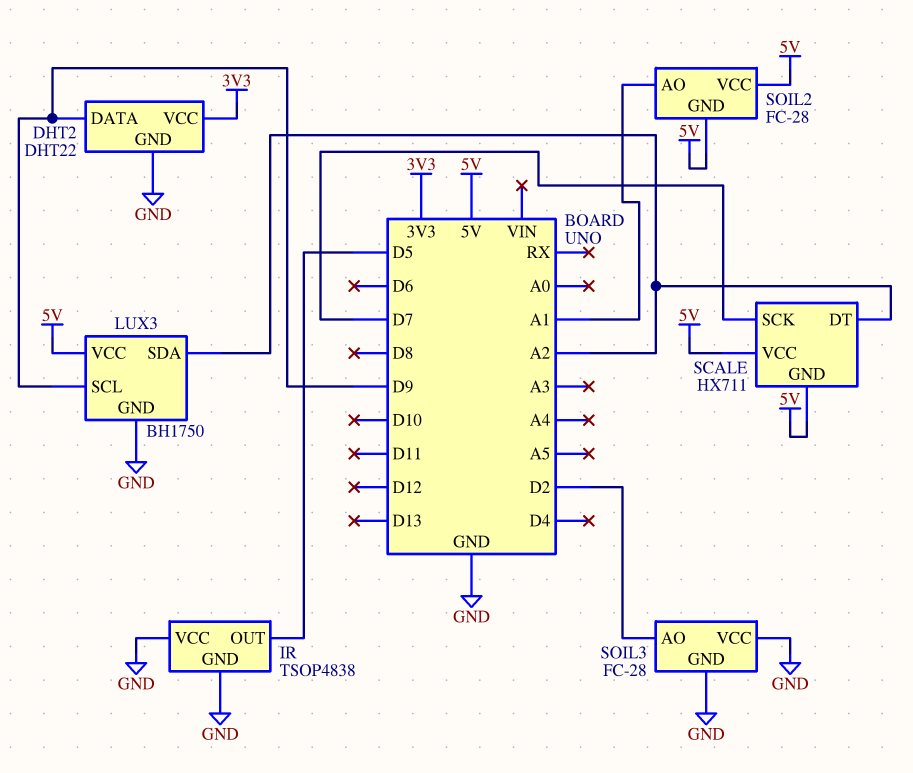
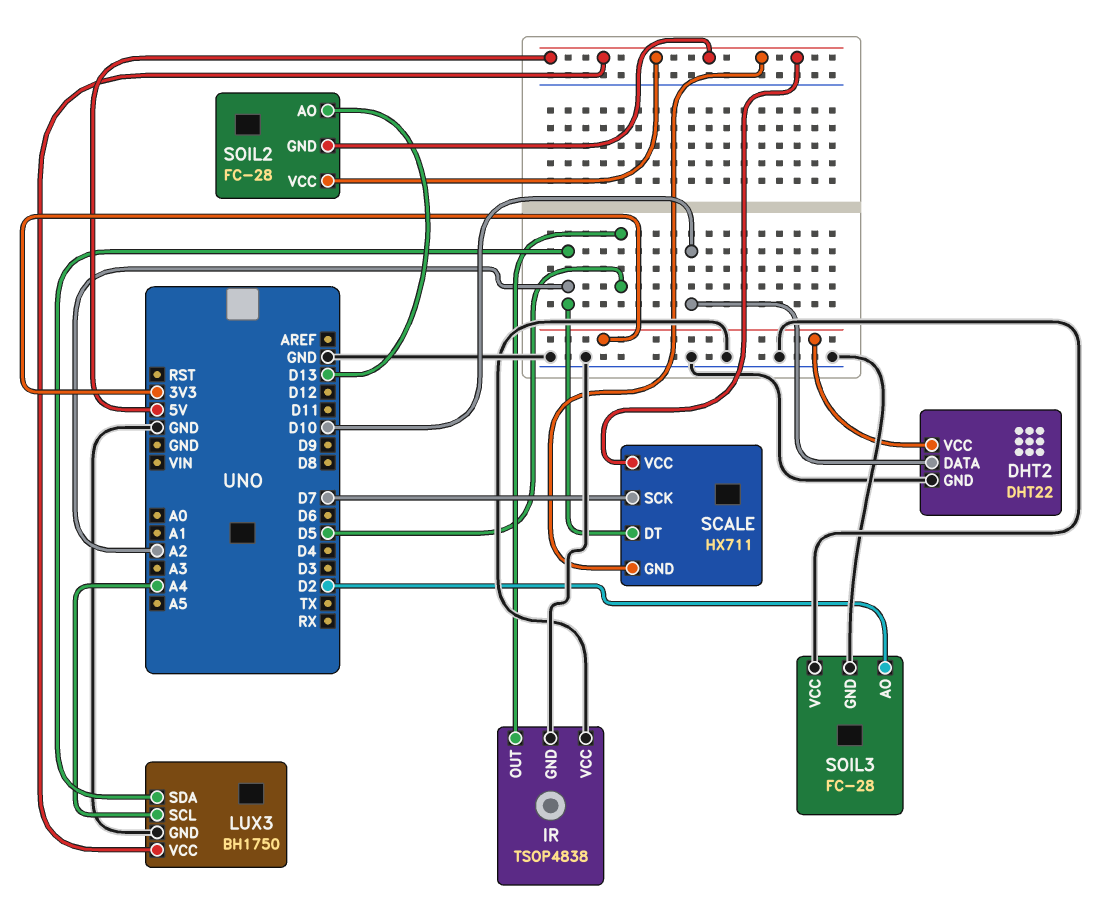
DHT2 pin DATA: D9 -> D10
LUX3 pin SCL: D9 -> A4
SOIL2 pin AO: A1 -> D13

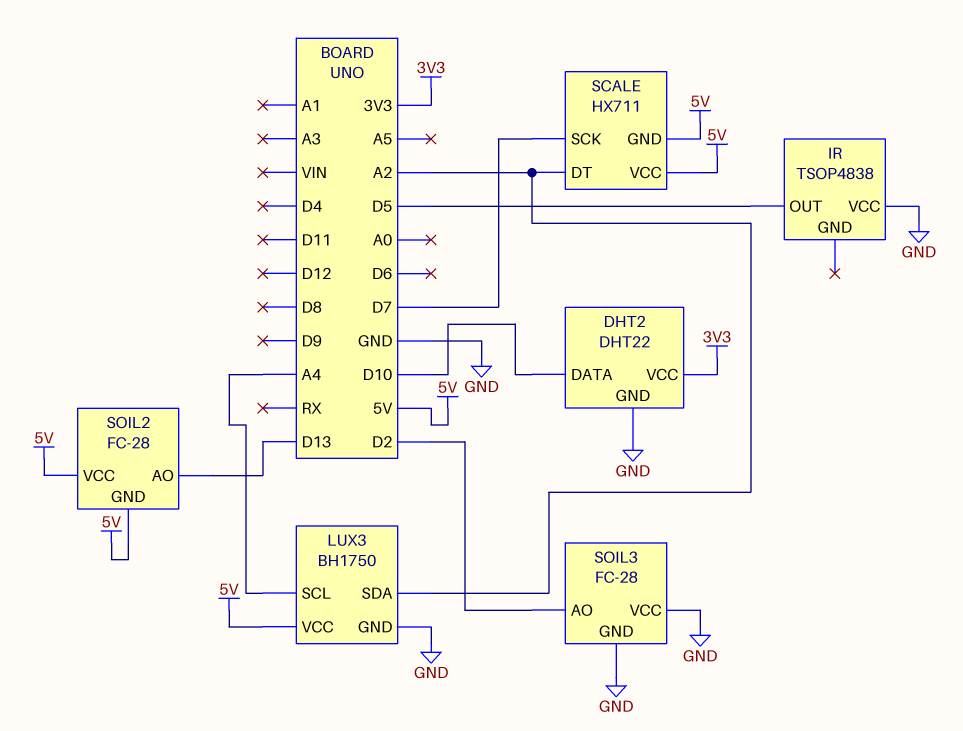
IR pin GND: GND -> none

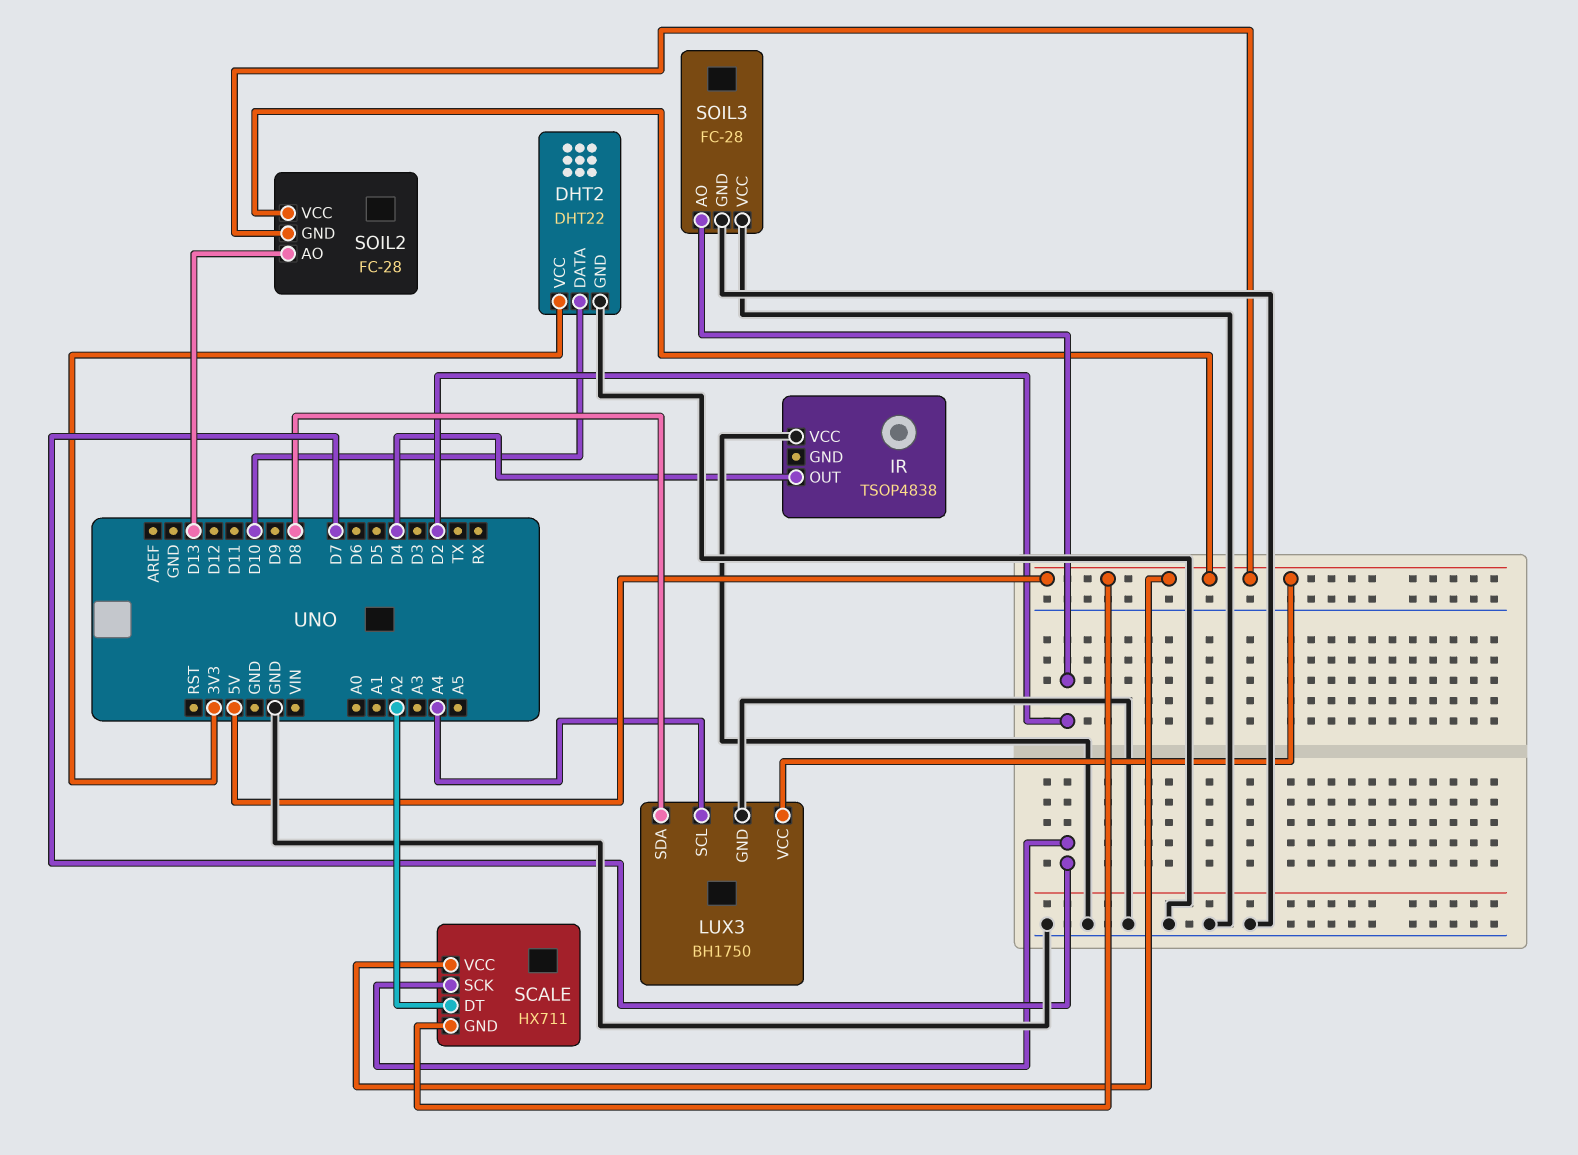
IR pin OUT: D5 -> D4
LUX3 pin SDA: A2 -> D8

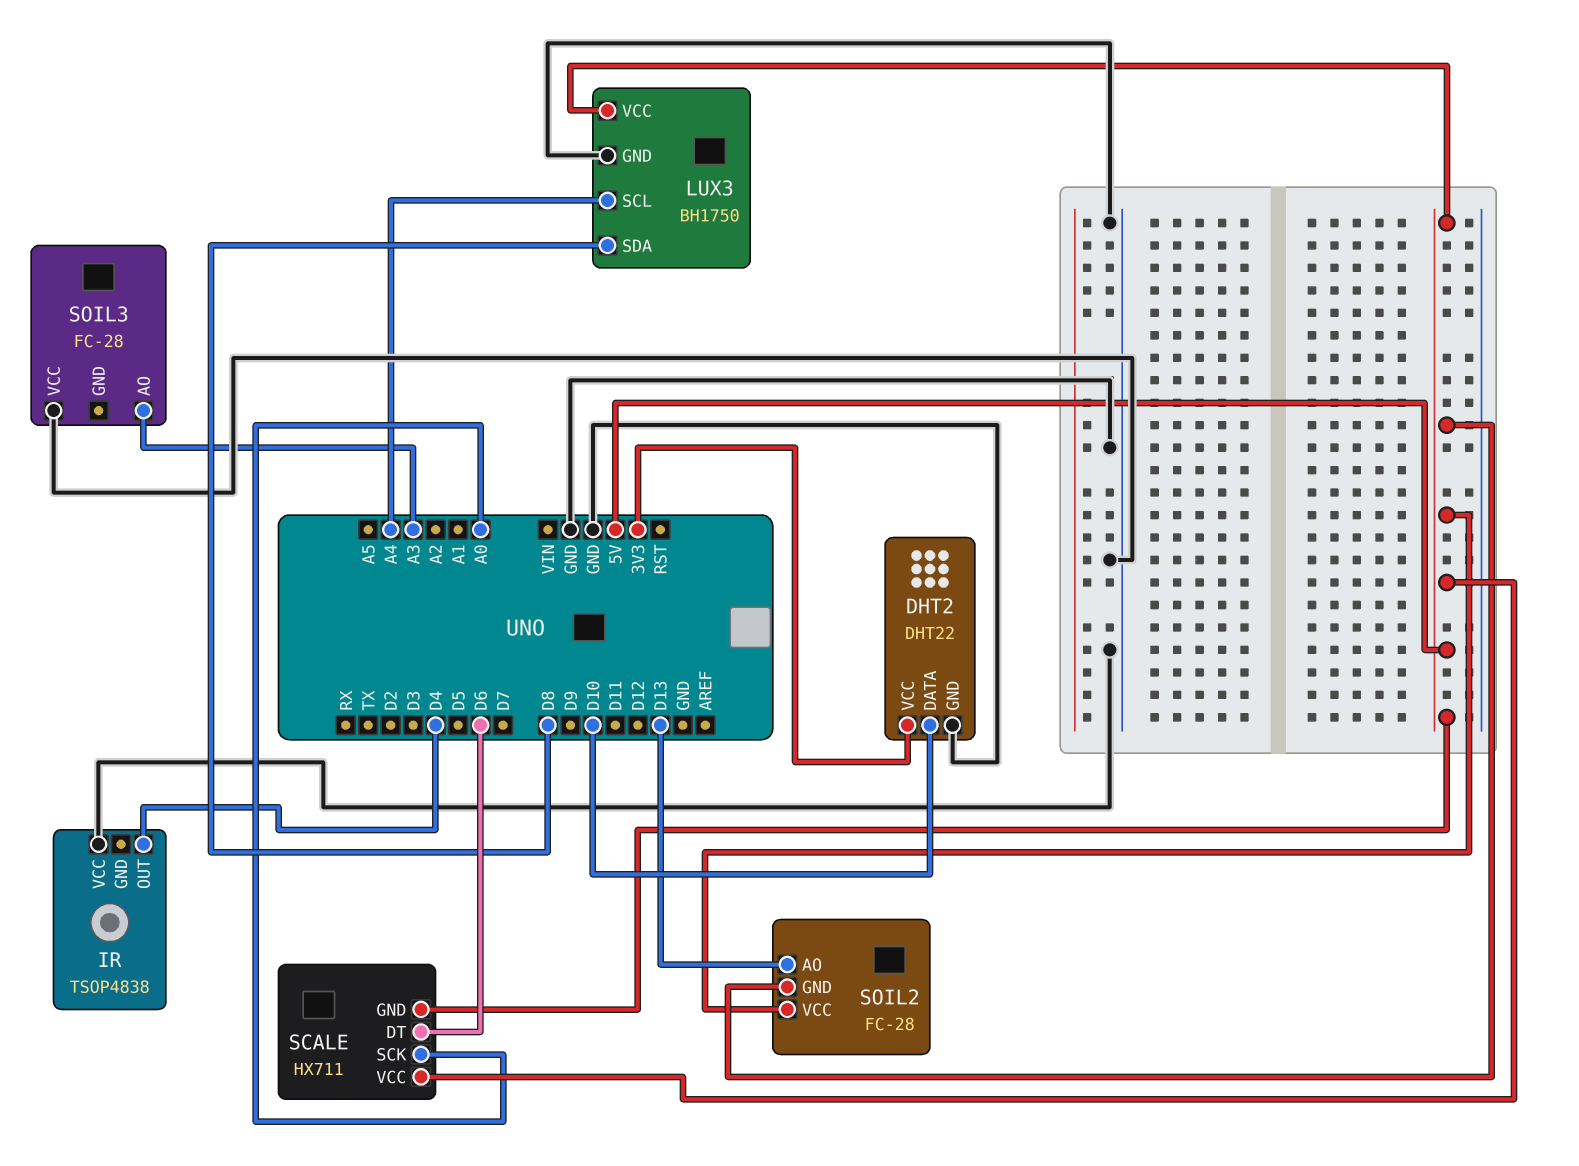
SCALE pin DT: A2 -> D6
SCALE pin SCK: D7 -> A0
SOIL3 pin AO: D2 -> A3
SOIL3 pin GND: GND -> none

